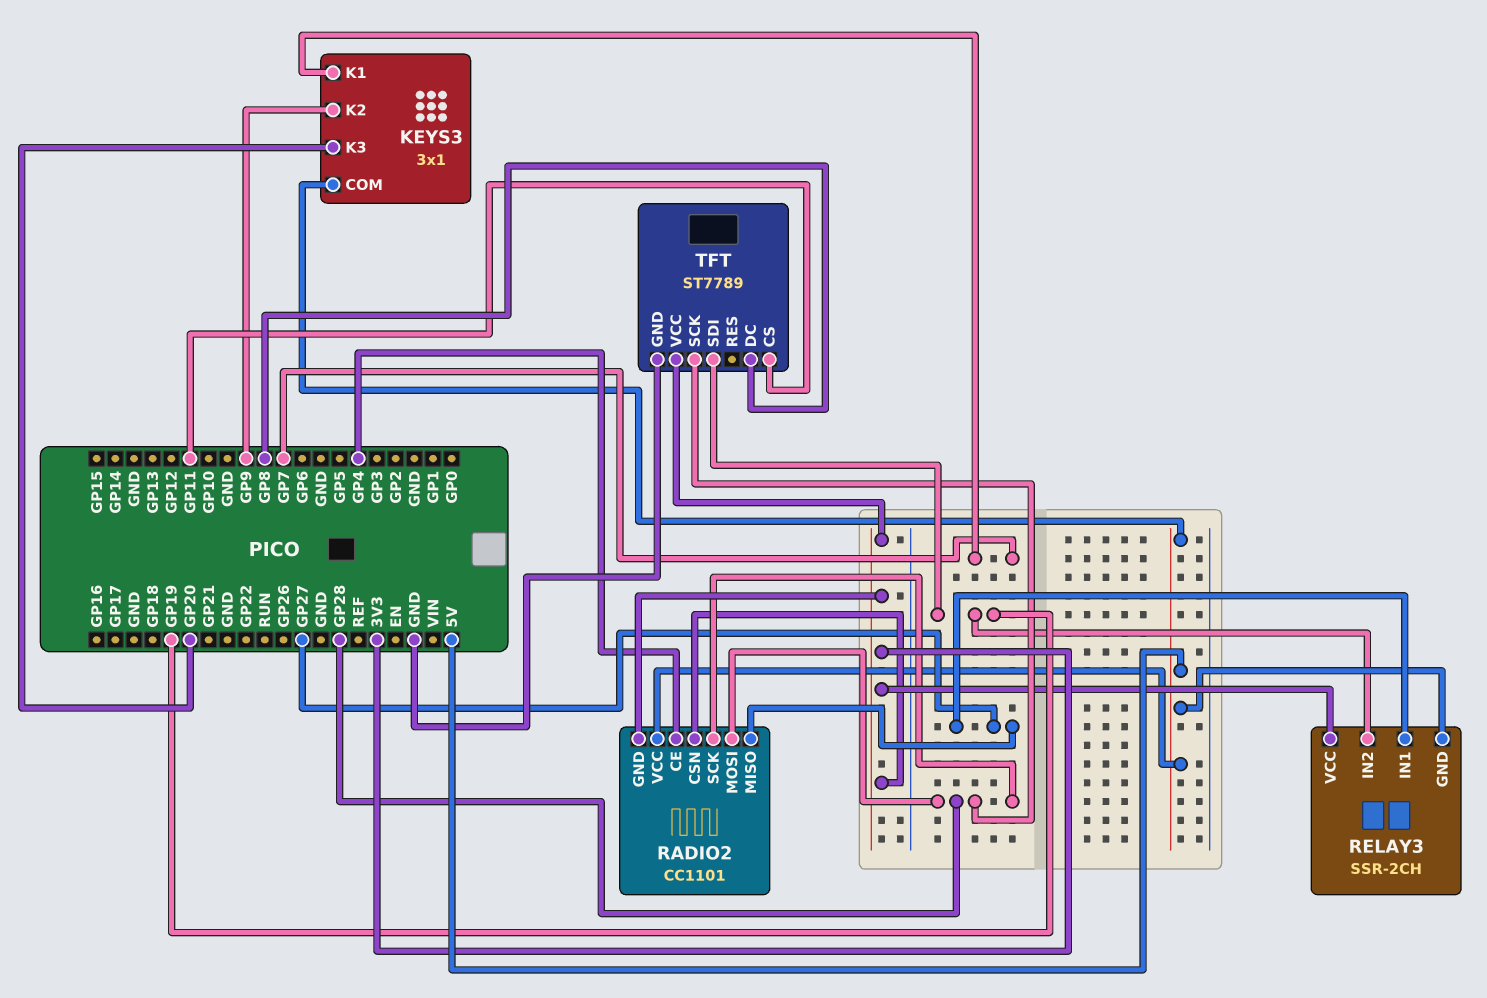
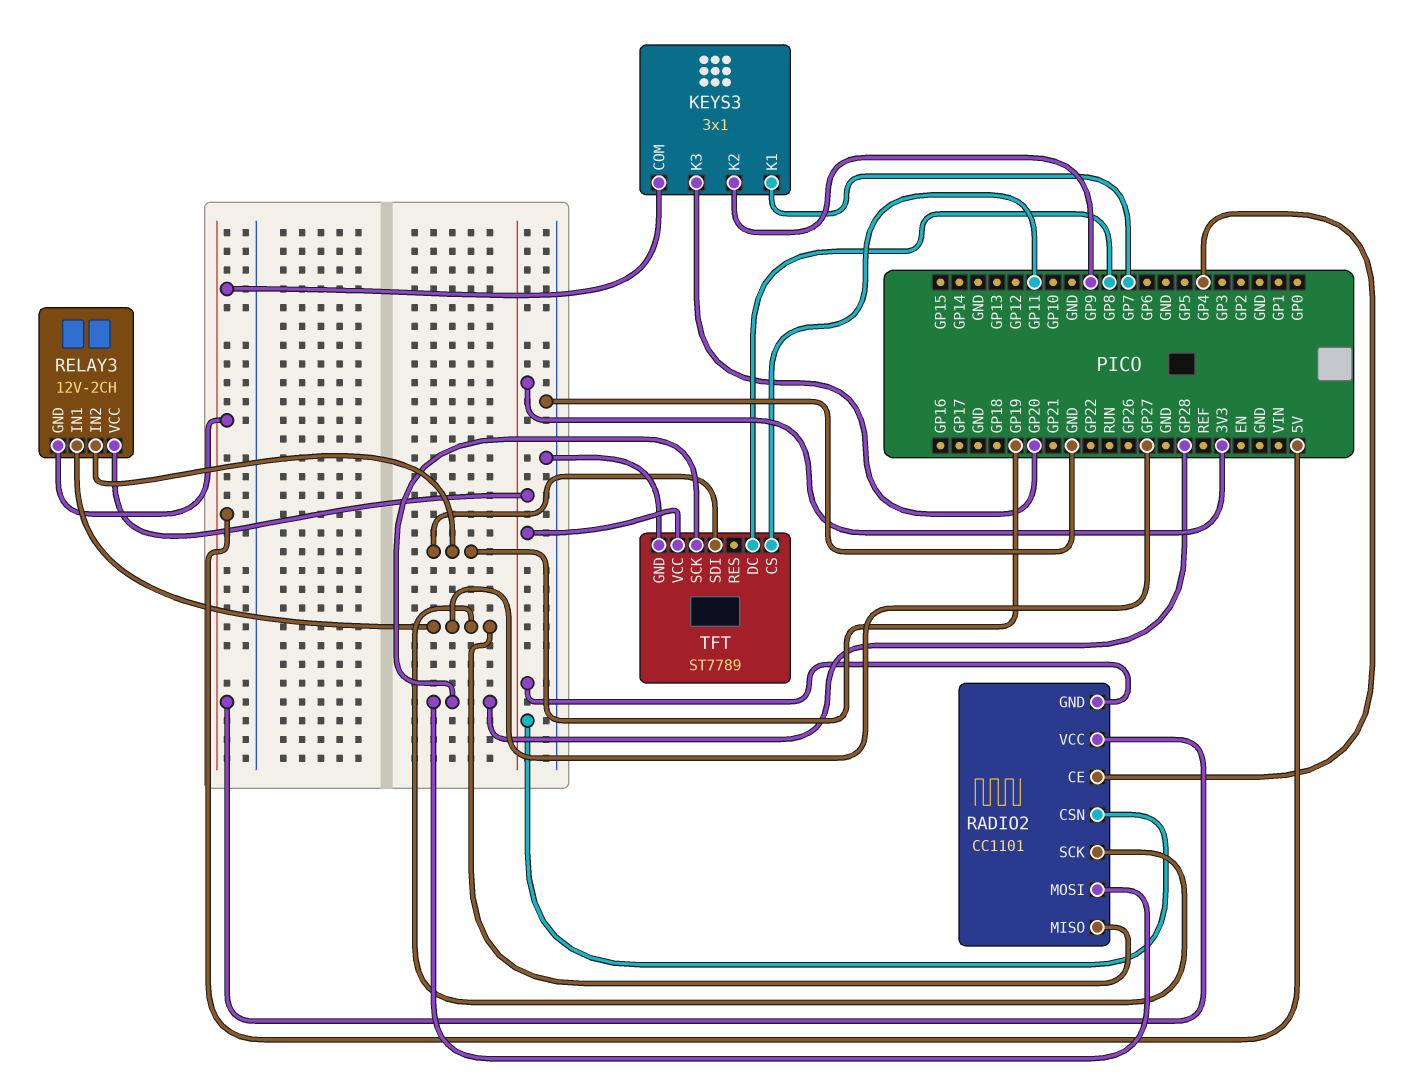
RADIO2 pin SCK: GP28 -> GP27
RELAY3: SSR-2CH -> 12V-2CH

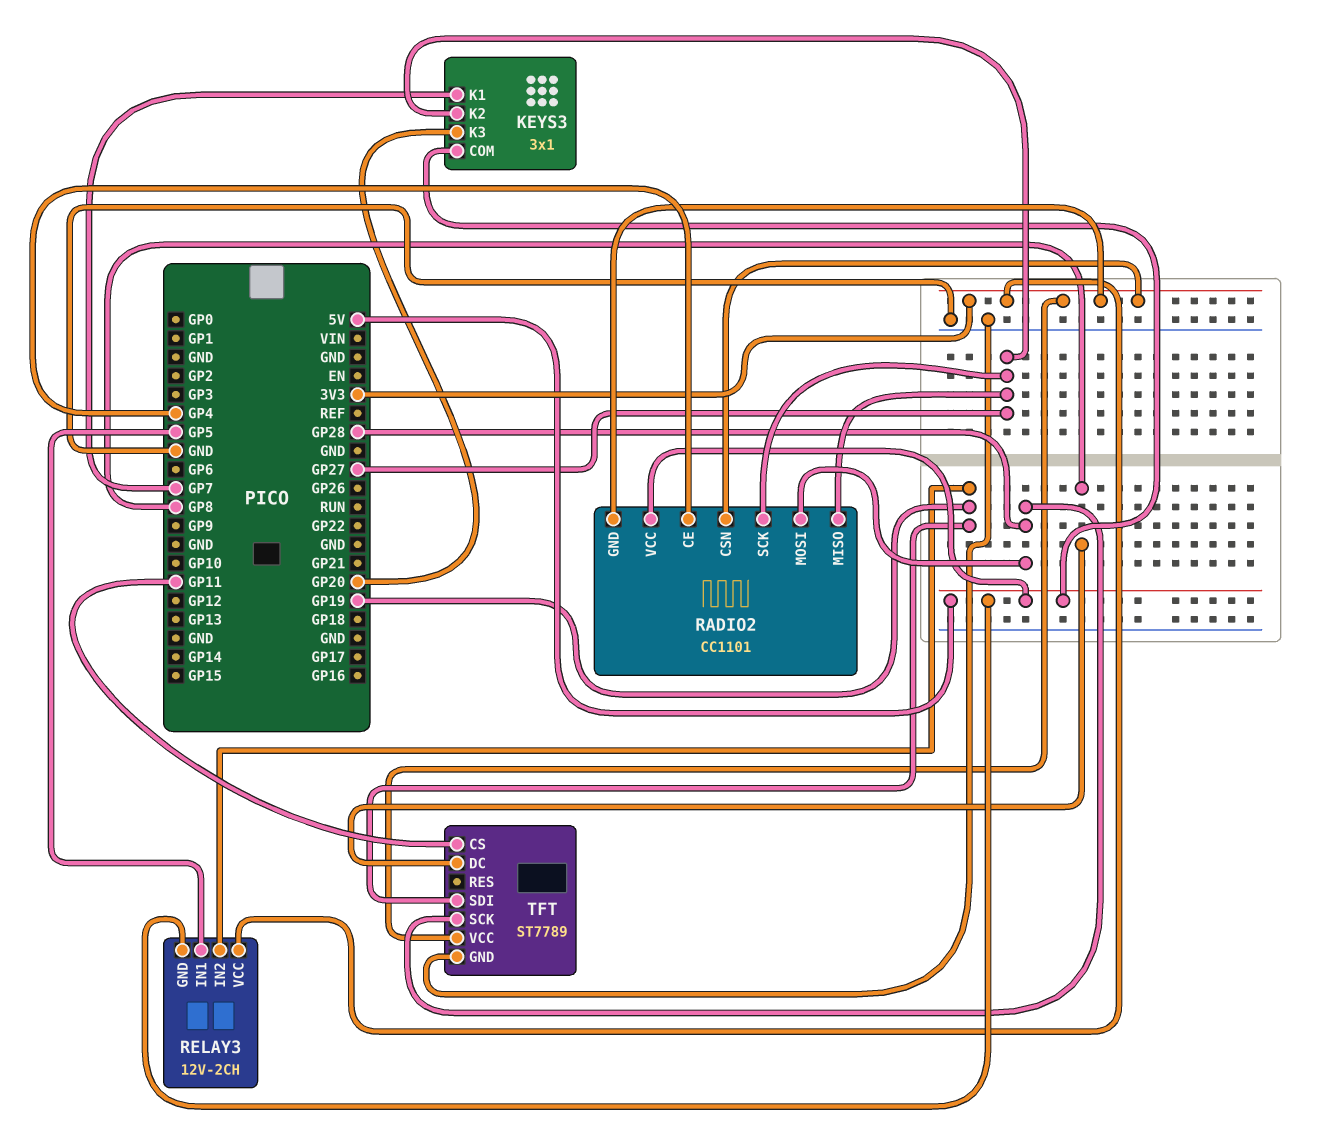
KEYS3 pin K2: GP9 -> GP27
RELAY3 pin IN1: GP27 -> GP5

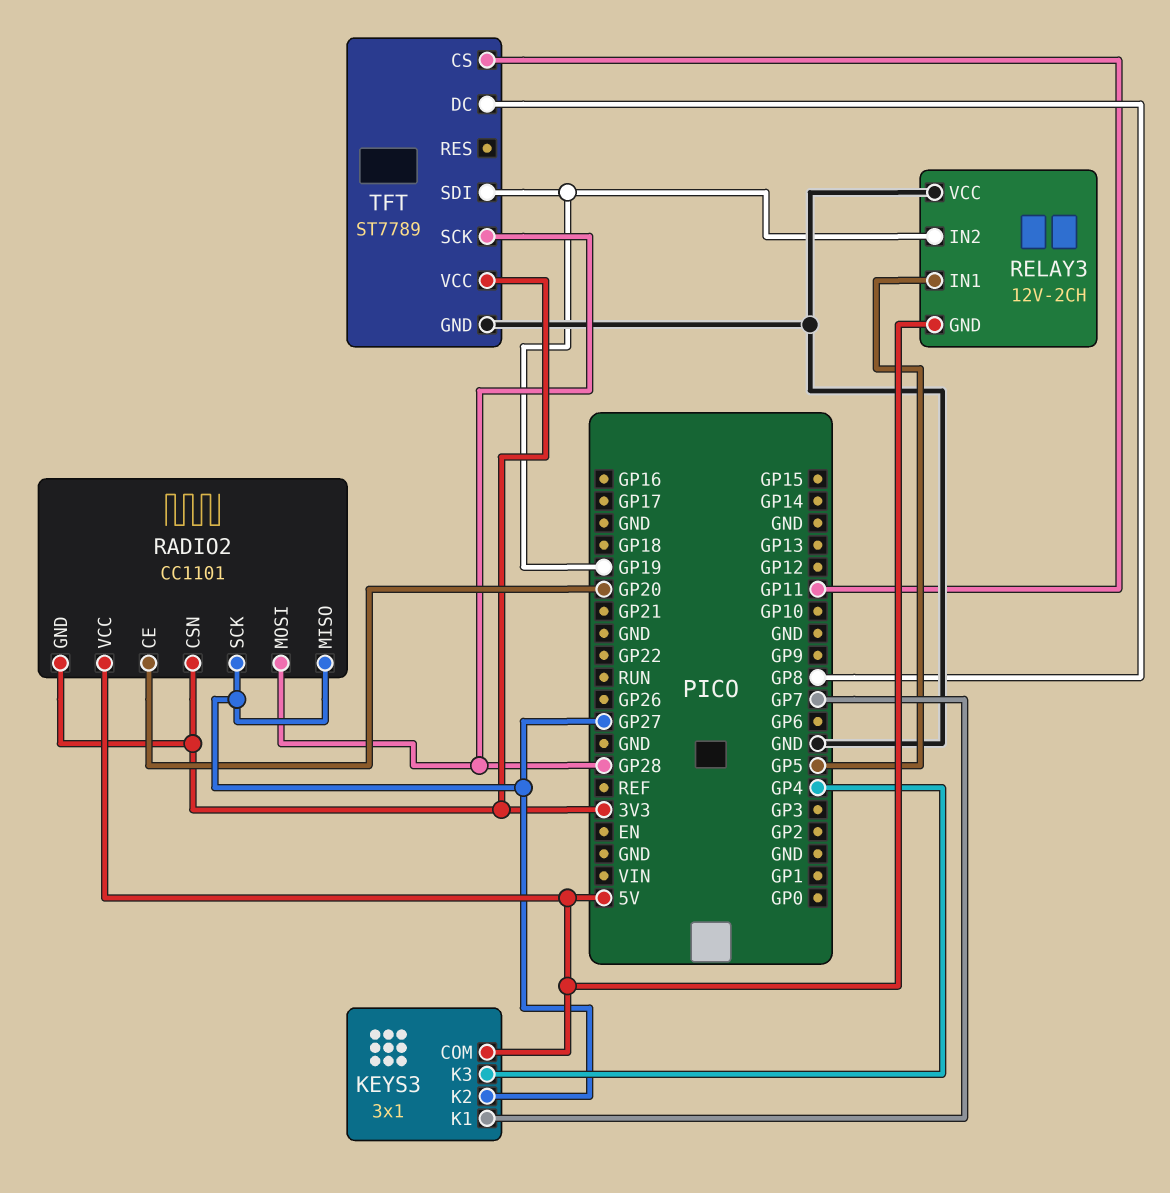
KEYS3 pin K3: GP20 -> GP4
RADIO2 pin CE: GP4 -> GP20
RELAY3 pin VCC: 3V3 -> GND

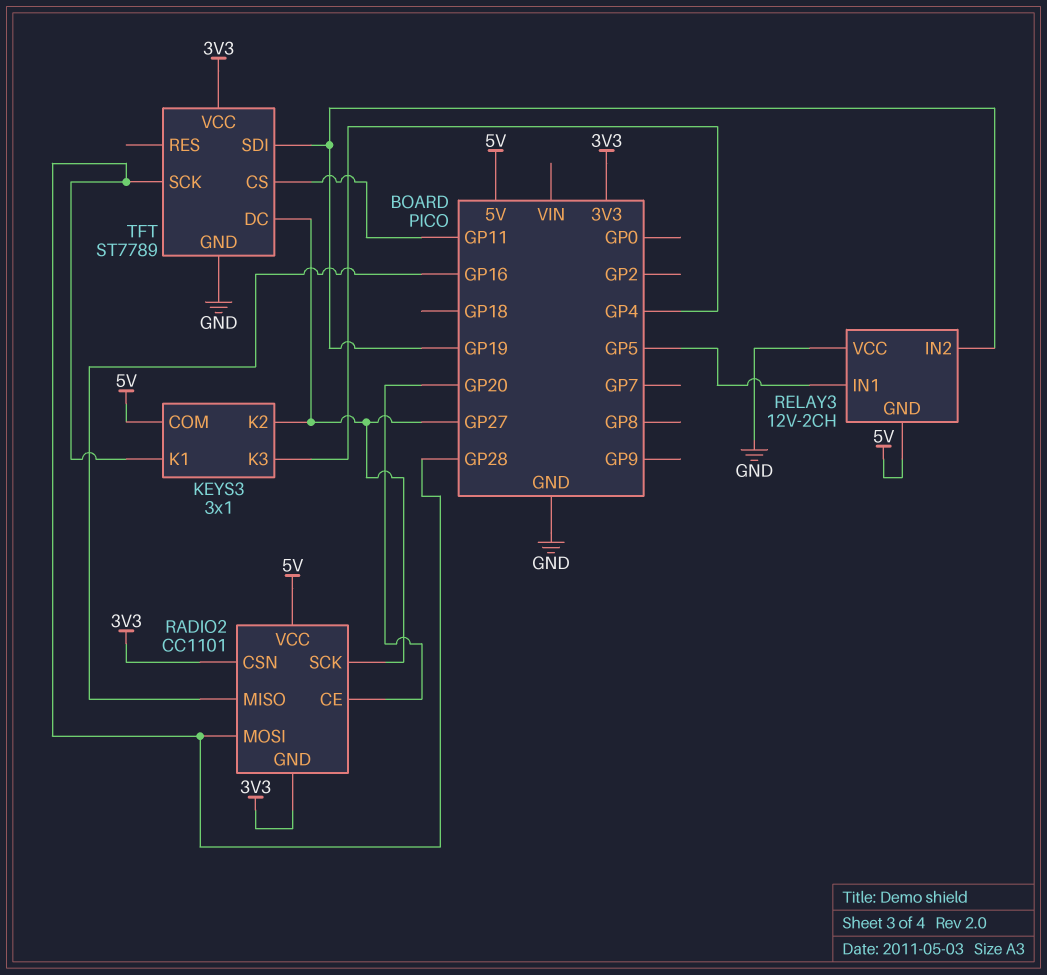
KEYS3 pin K1: GP7 -> GP28
RADIO2 pin MISO: GP27 -> GP16
TFT pin DC: GP8 -> GP27

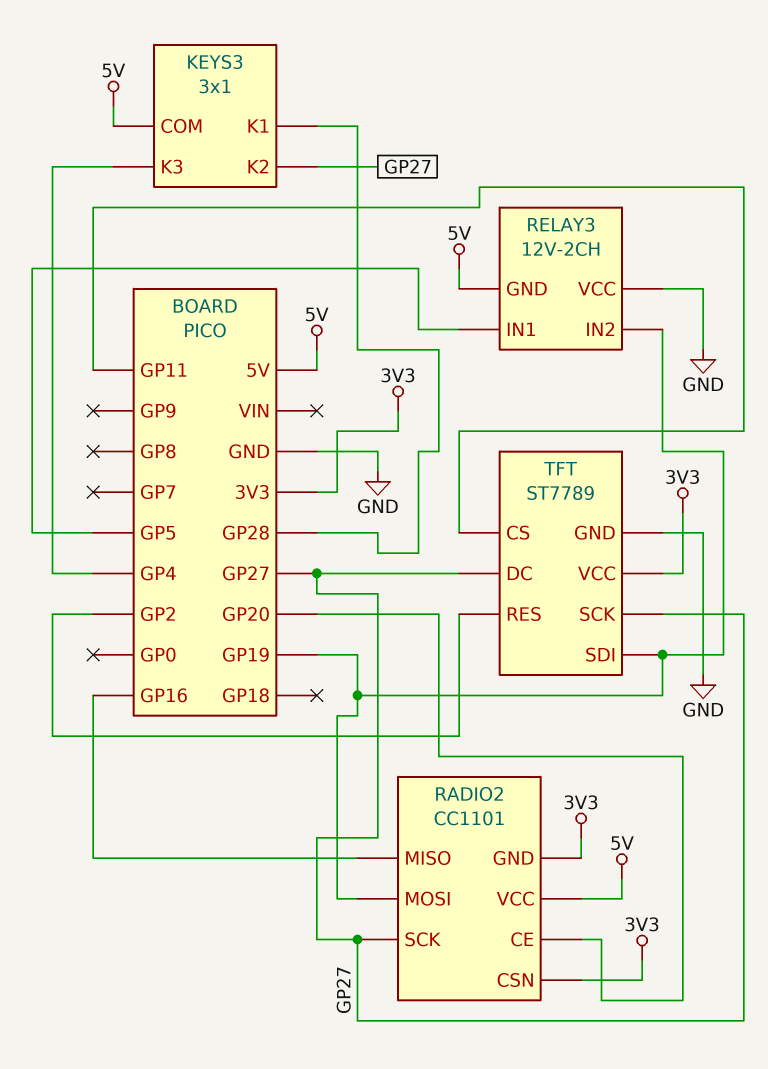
RADIO2 pin MOSI: GP28 -> GP19
TFT pin RES: none -> GP2
TFT pin SCK: GP28 -> GP27

